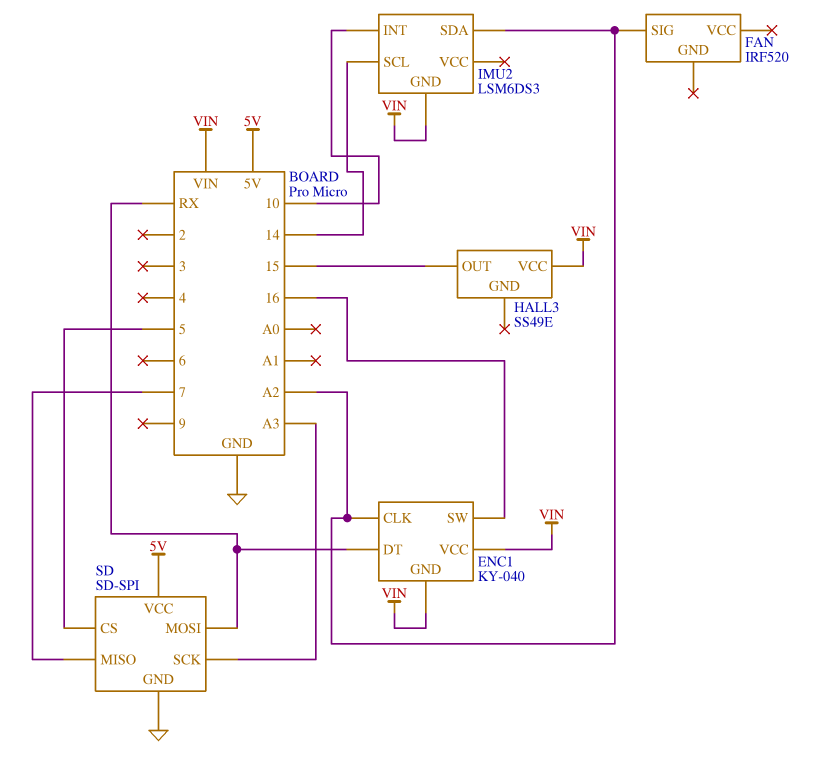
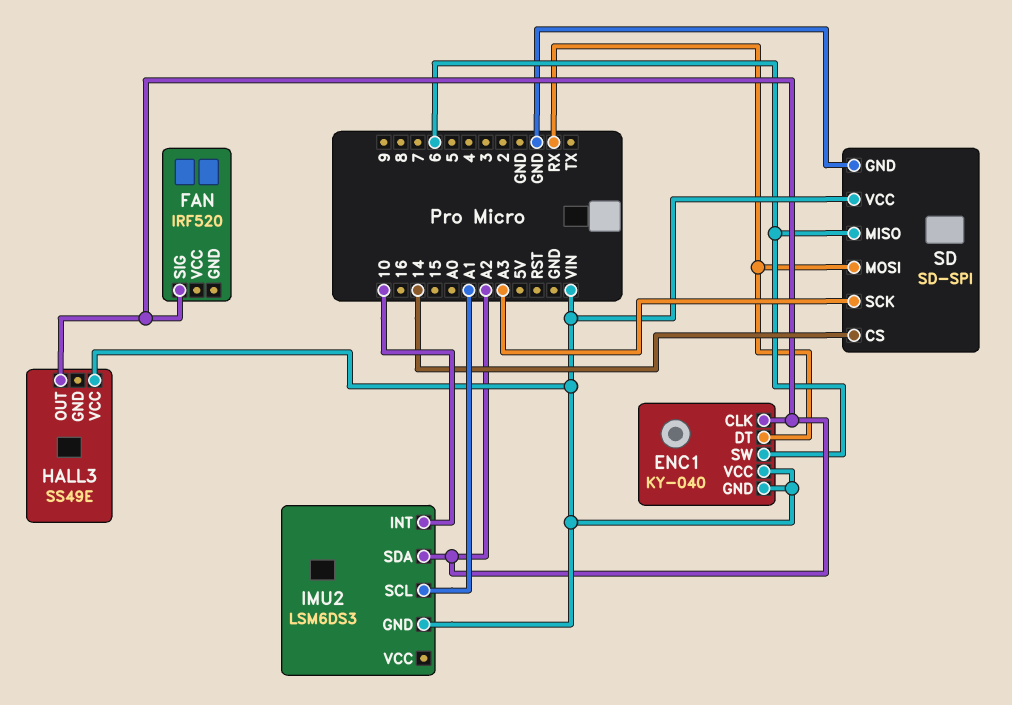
ENC1 pin SW: 16 -> 6
HALL3 pin OUT: 15 -> A2
IMU2 pin SCL: 14 -> A1
SD pin CS: 5 -> 14
SD pin MISO: 7 -> 6
SD pin VCC: 5V -> VIN

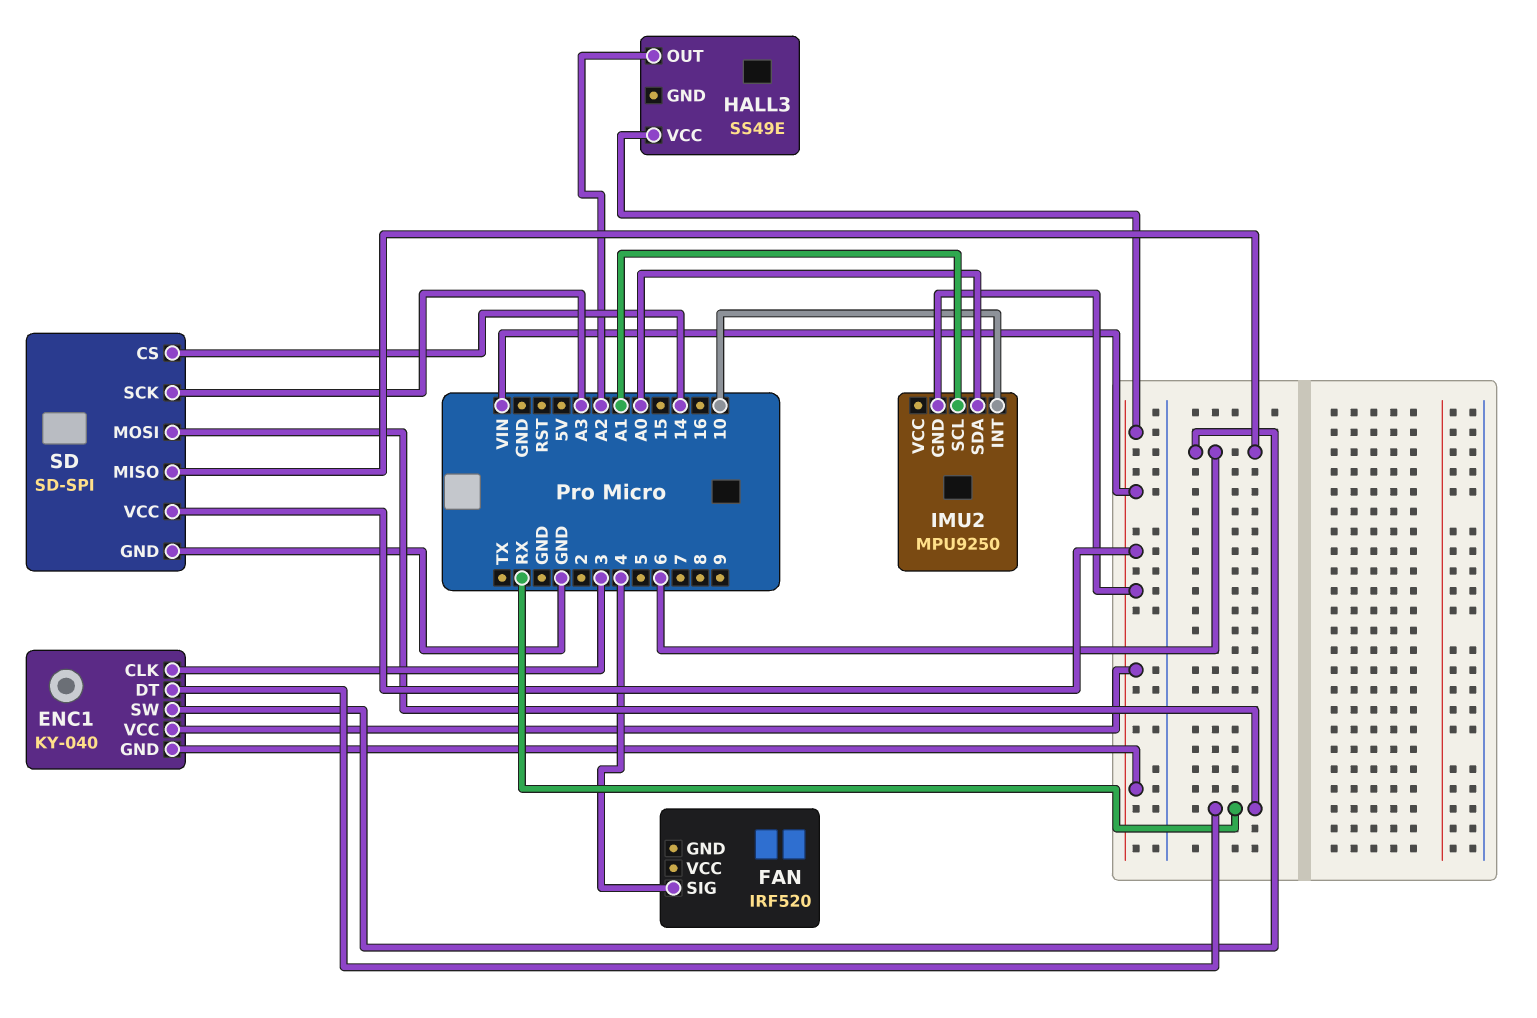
ENC1 pin CLK: A2 -> 3
FAN pin SIG: A2 -> 4
IMU2: LSM6DS3 -> MPU9250
IMU2 pin SDA: A2 -> A0

